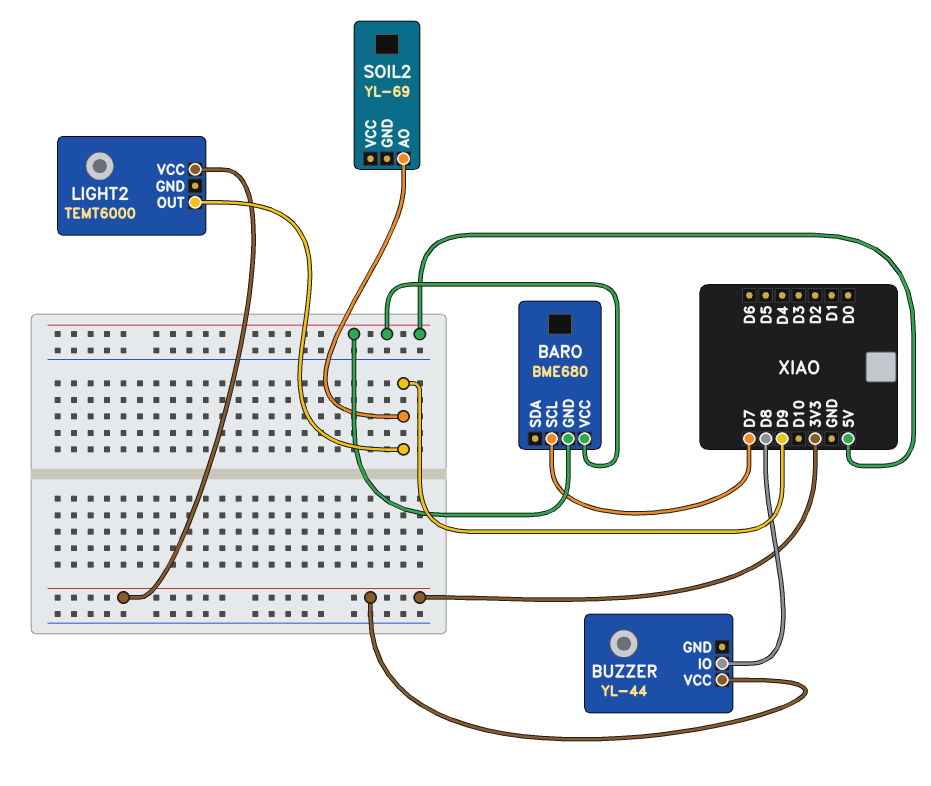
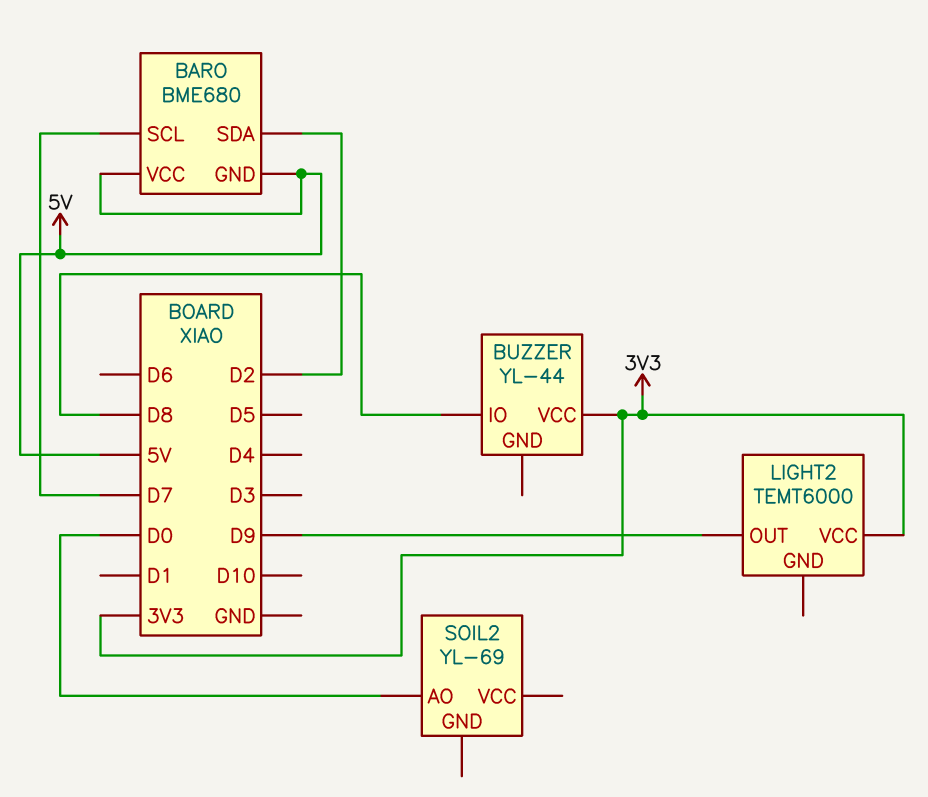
BARO pin SDA: none -> D2
SOIL2 pin AO: D9 -> D0

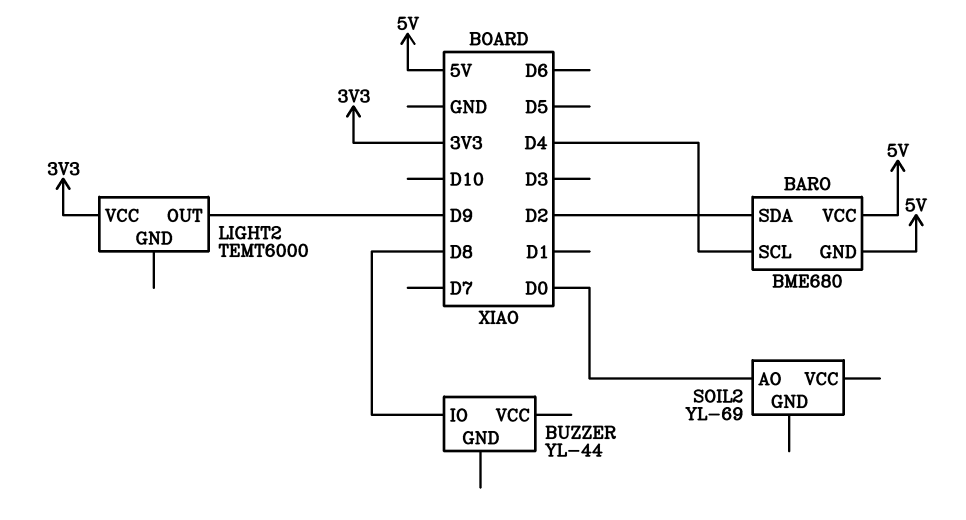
BARO pin SCL: D7 -> D4
BUZZER pin VCC: 3V3 -> none

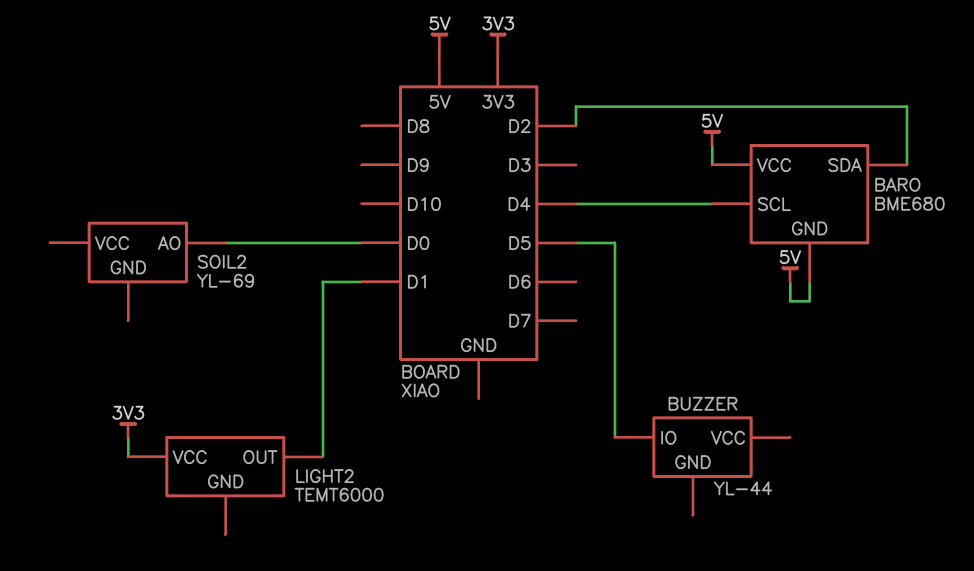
BUZZER pin IO: D8 -> D5
LIGHT2 pin OUT: D9 -> D1

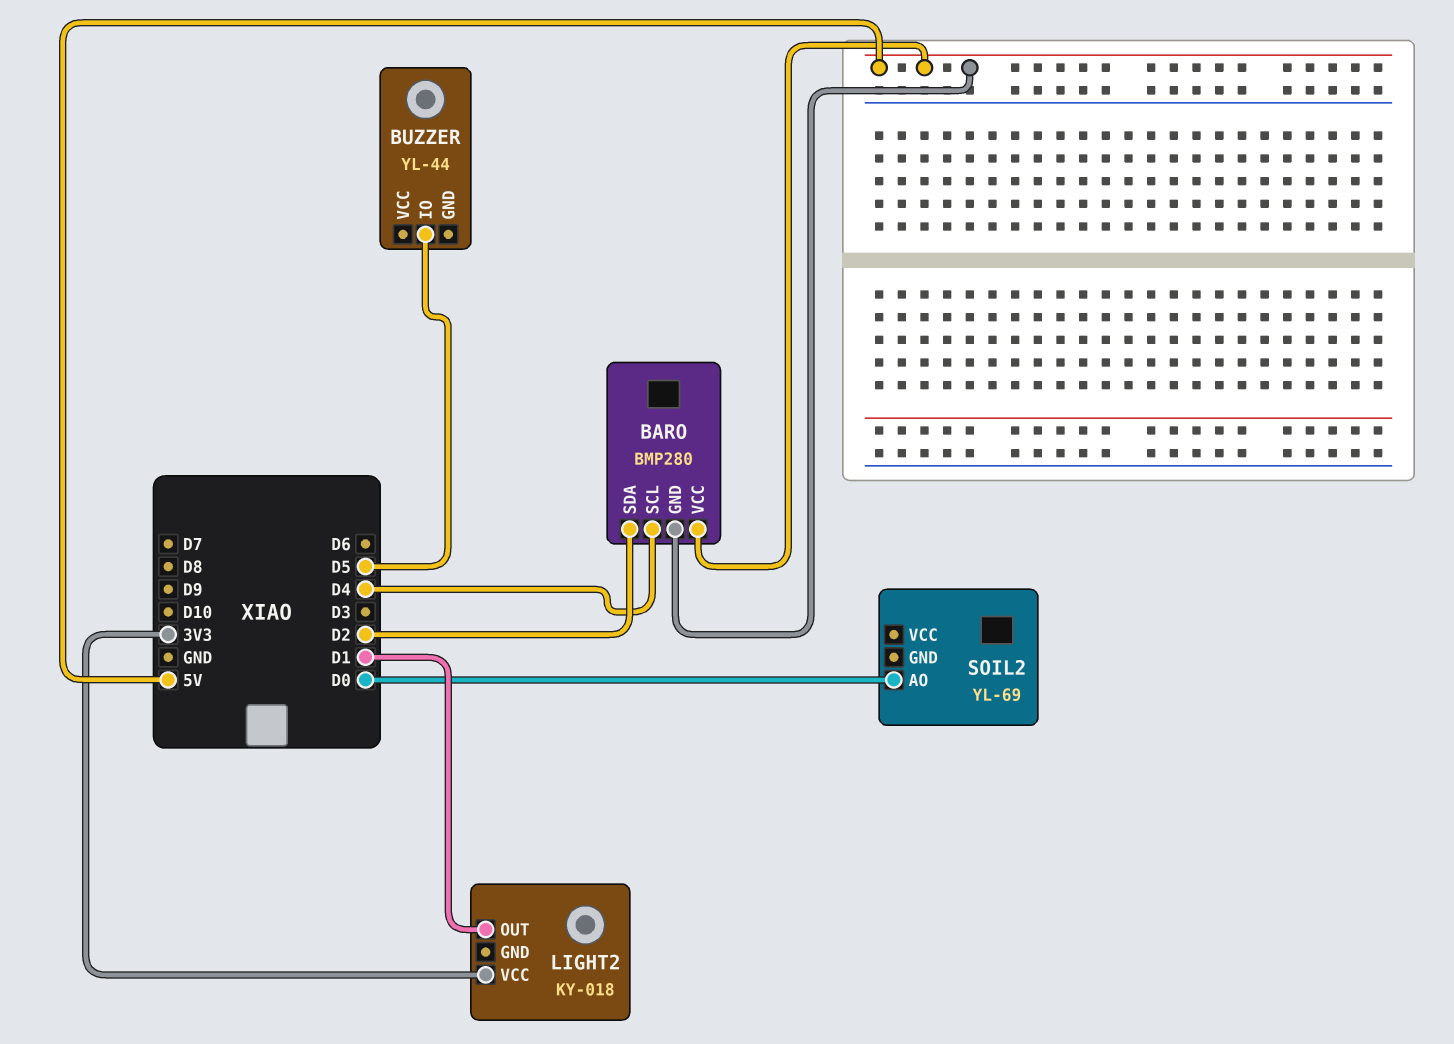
BARO: BME680 -> BMP280
LIGHT2: TEMT6000 -> KY-018

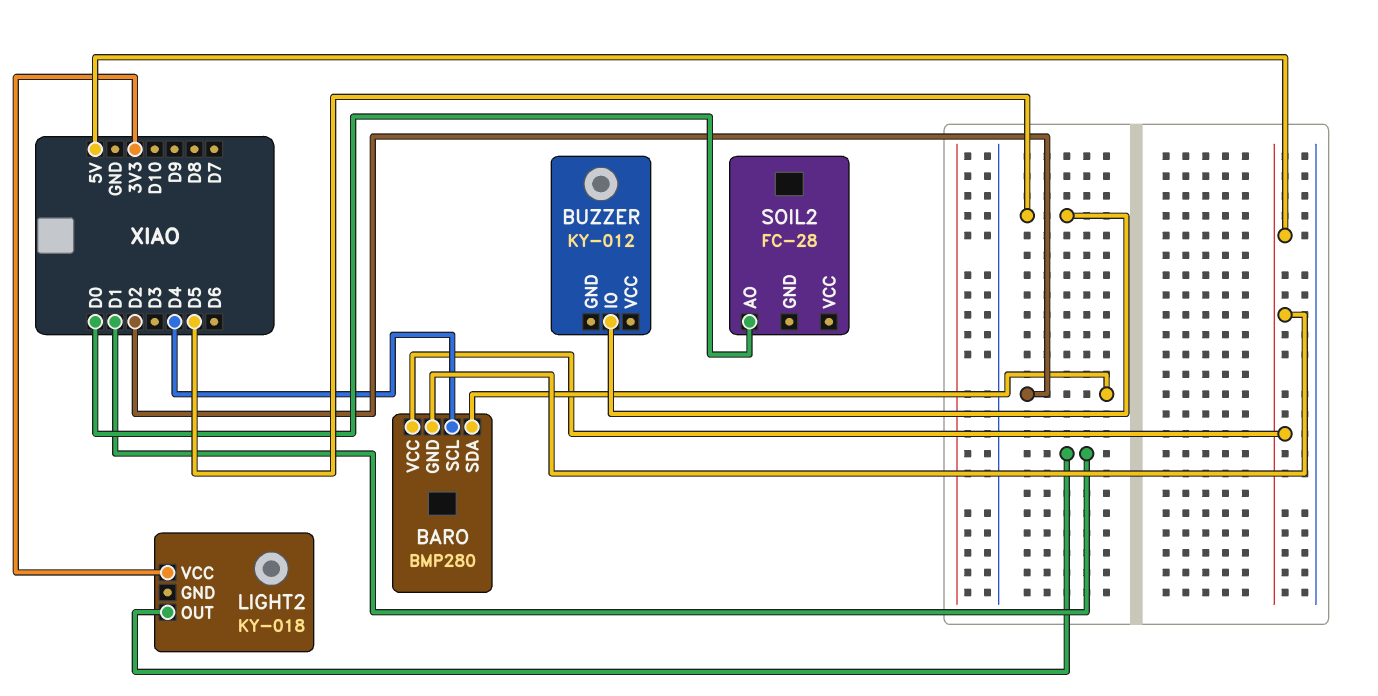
BUZZER: YL-44 -> KY-012
SOIL2: YL-69 -> FC-28

